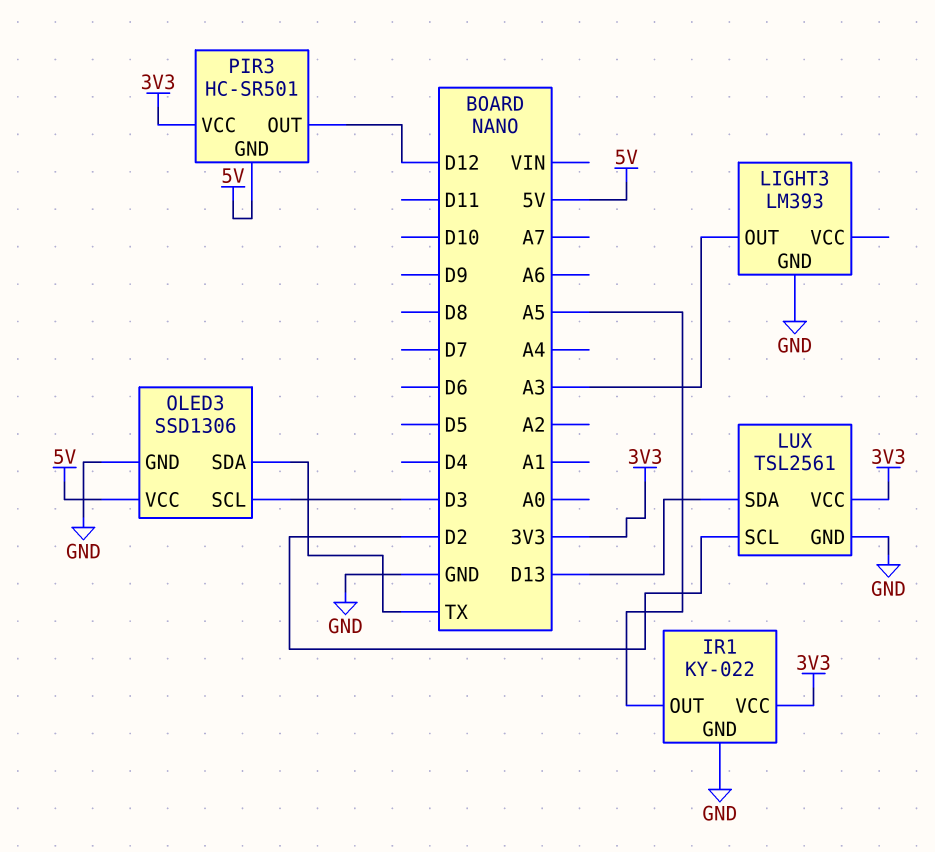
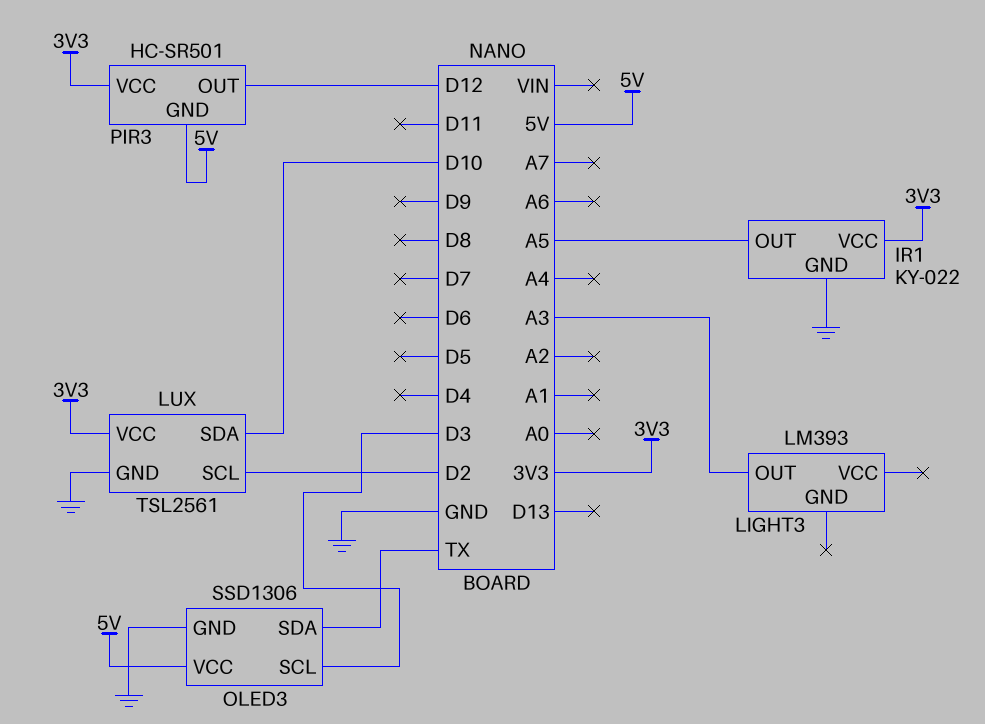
LIGHT3 pin GND: GND -> none
LUX pin SDA: D13 -> D10

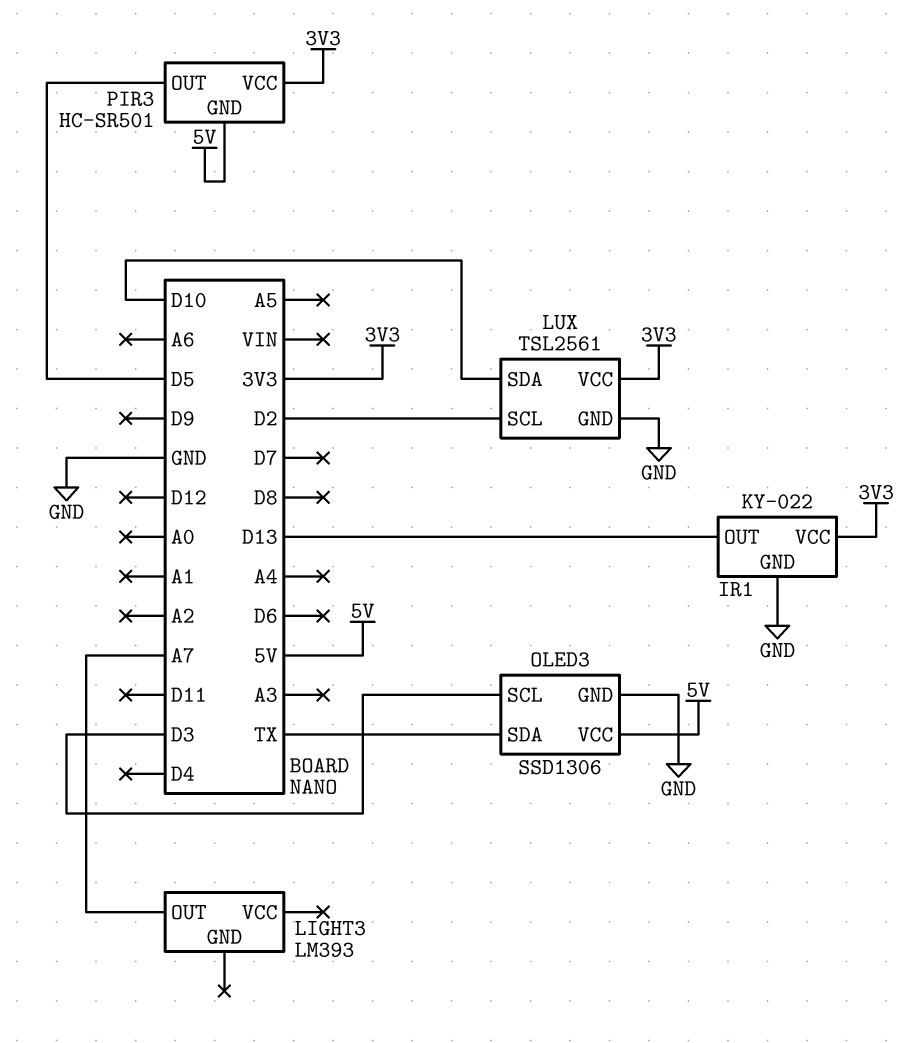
IR1 pin OUT: A5 -> D13
LIGHT3 pin OUT: A3 -> A7
PIR3 pin OUT: D12 -> D5

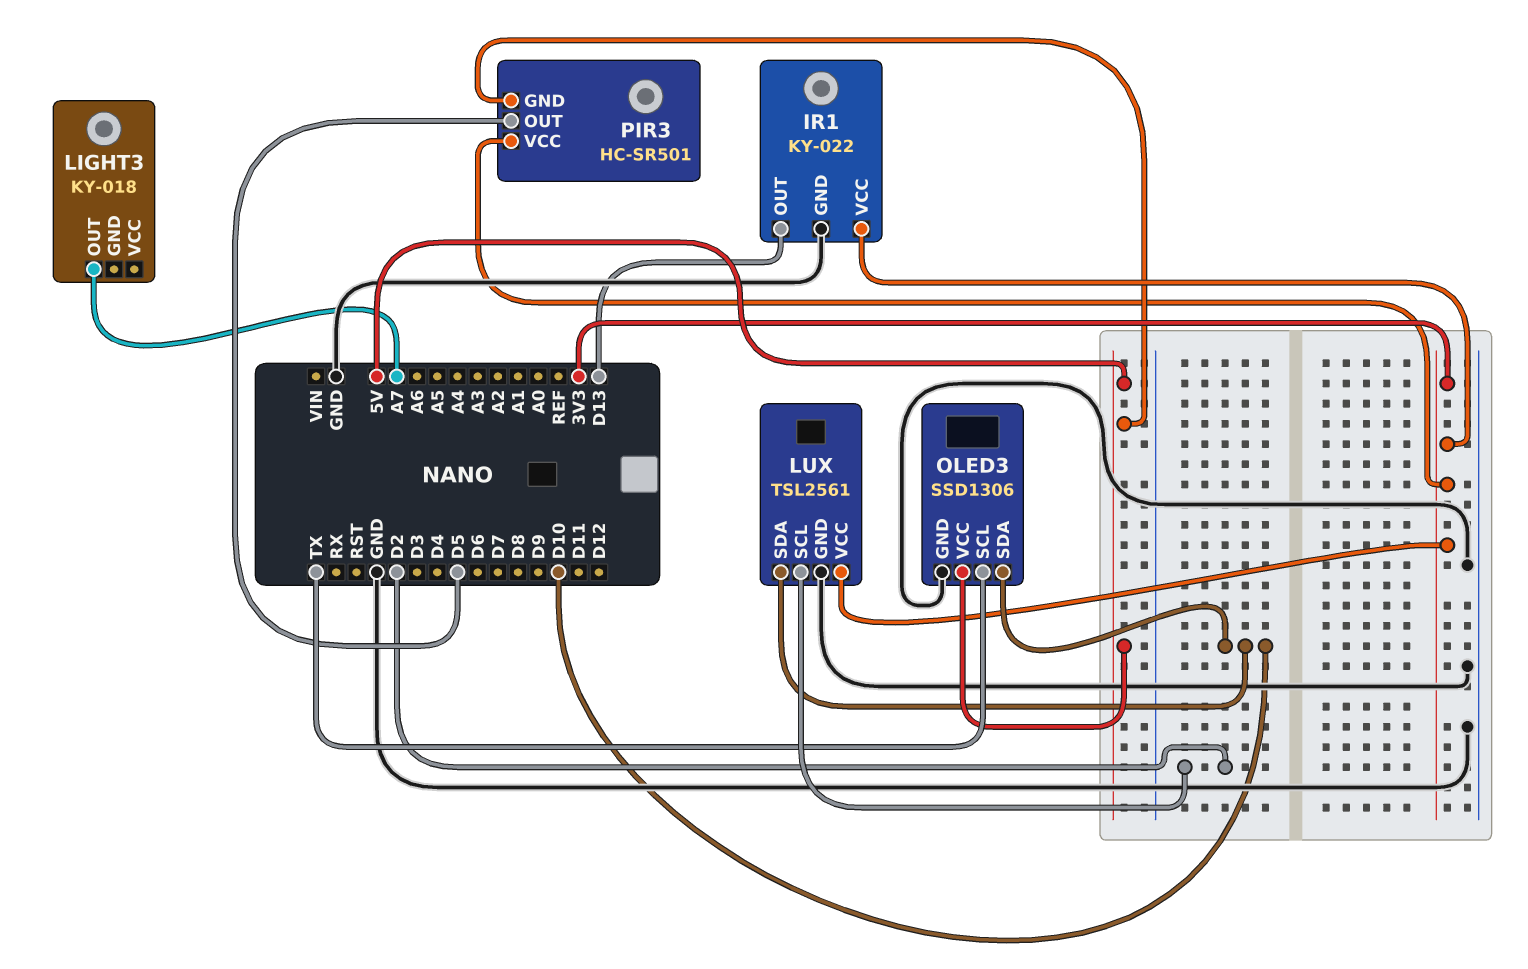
LIGHT3: LM393 -> KY-018
OLED3 pin SCL: D3 -> TX
OLED3 pin SDA: TX -> D10

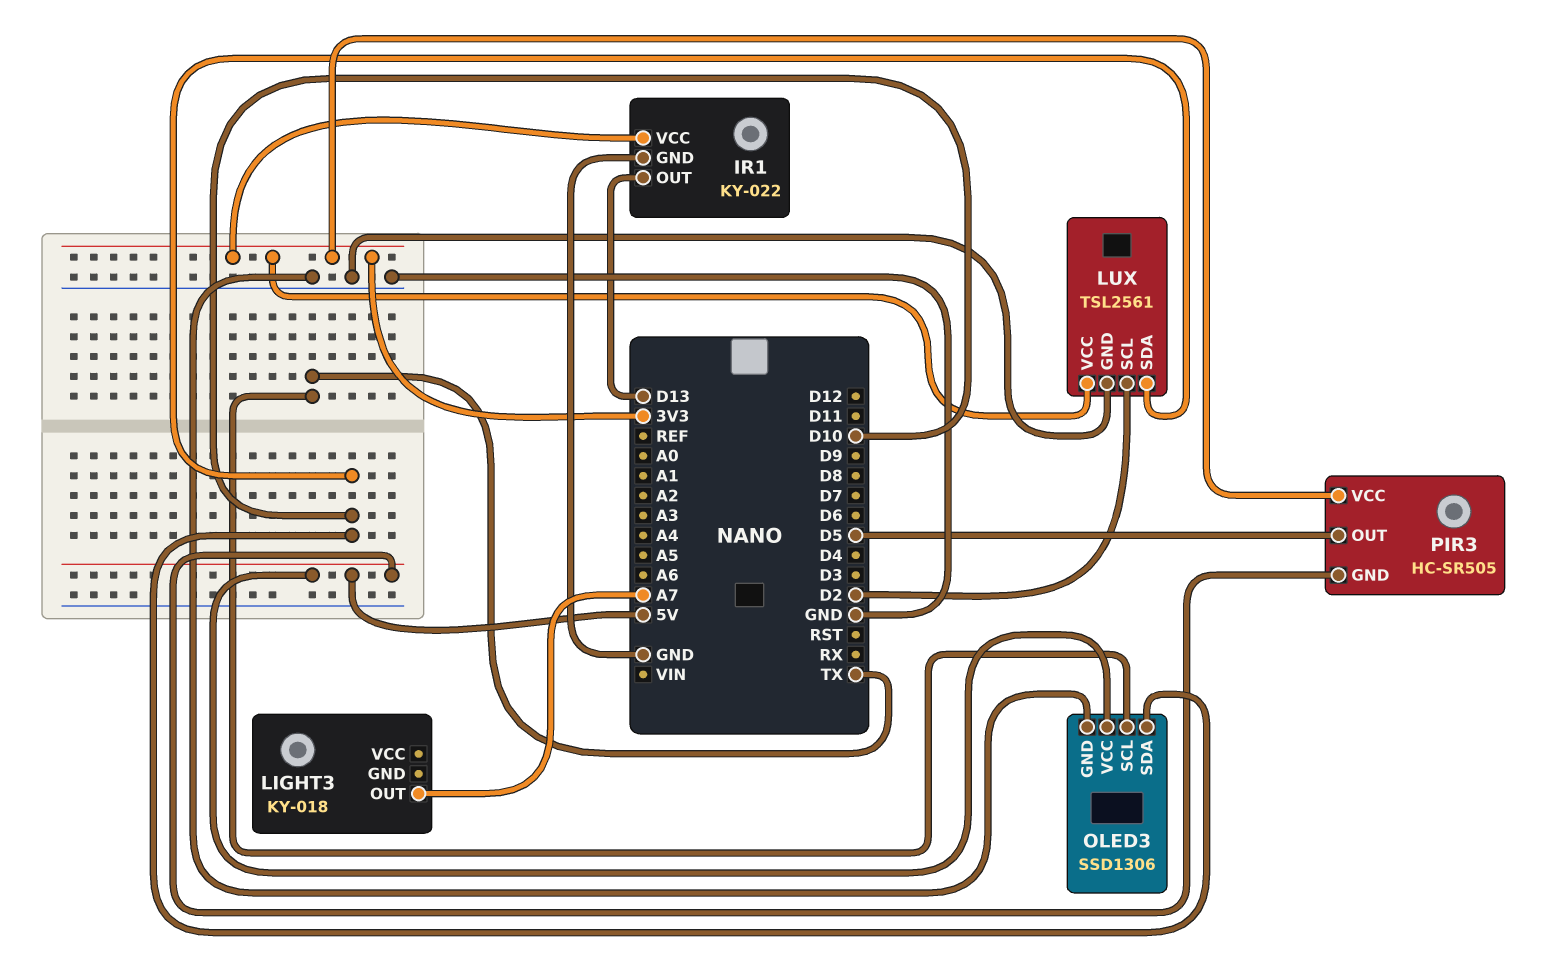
PIR3: HC-SR501 -> HC-SR505

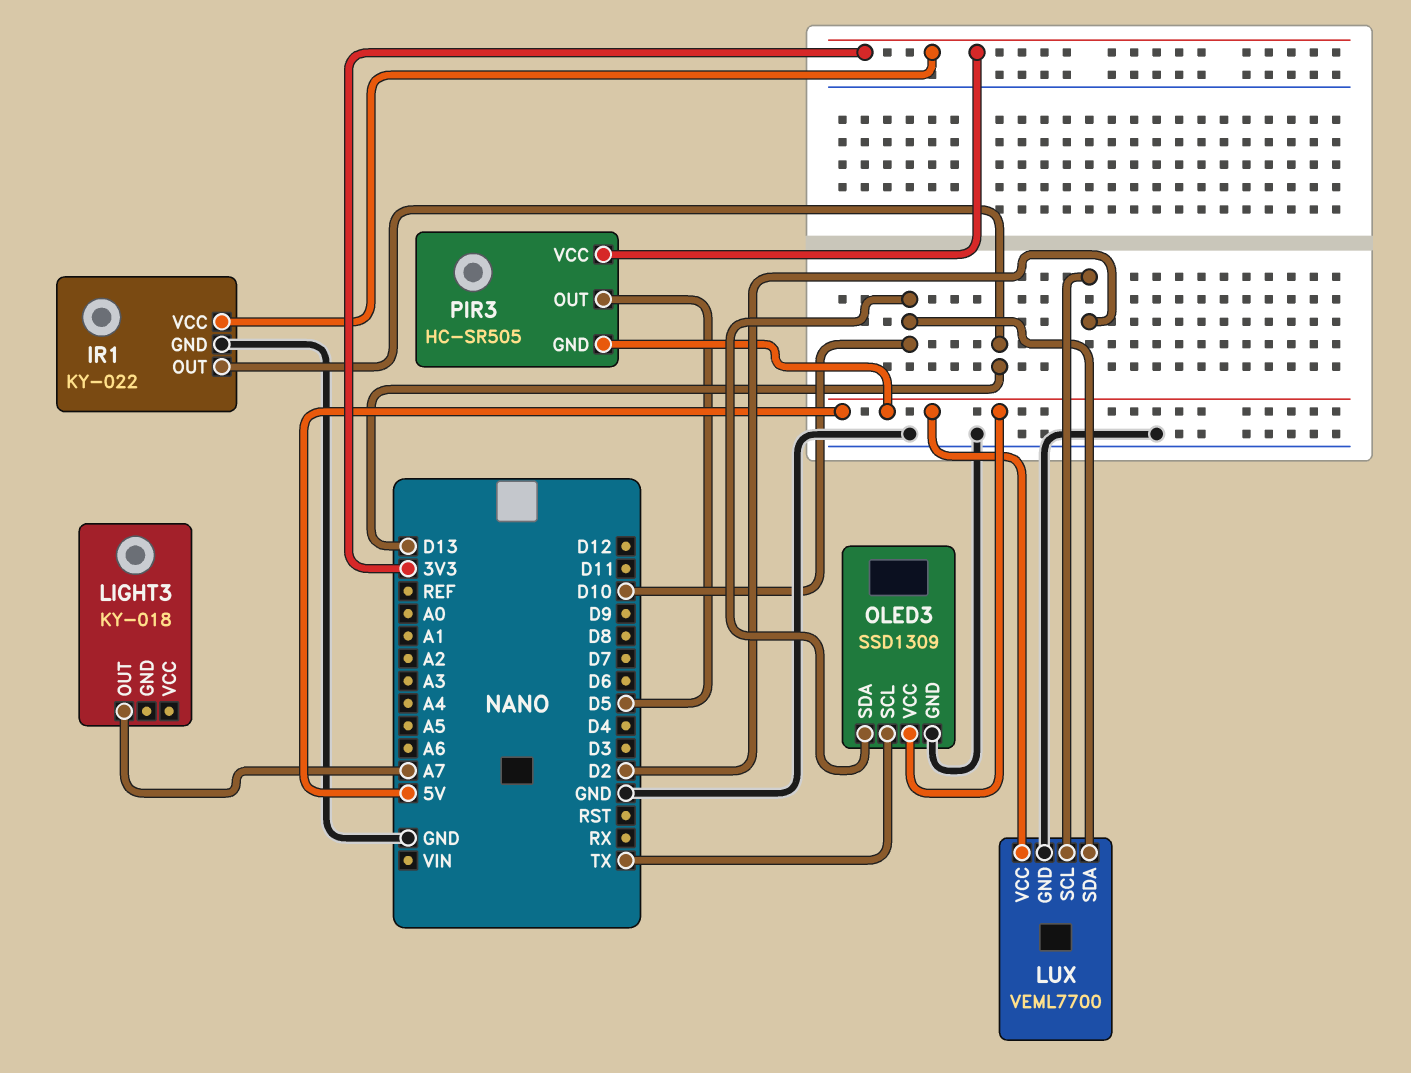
LUX: TSL2561 -> VEML7700
LUX pin VCC: 3V3 -> 5V
OLED3: SSD1306 -> SSD1309

